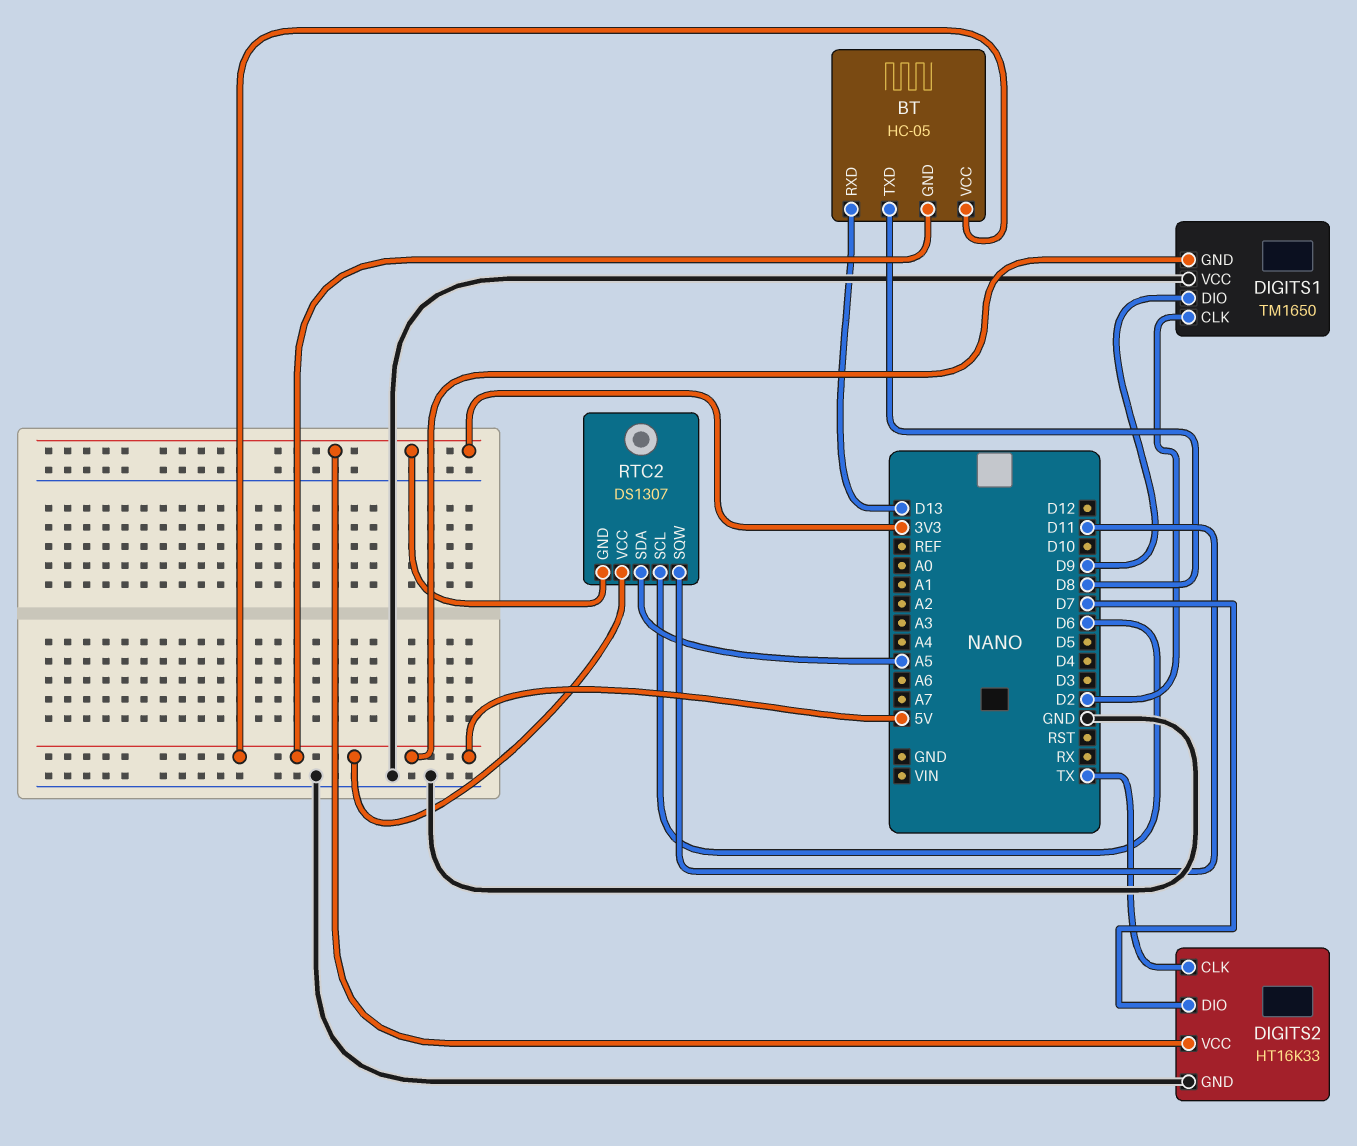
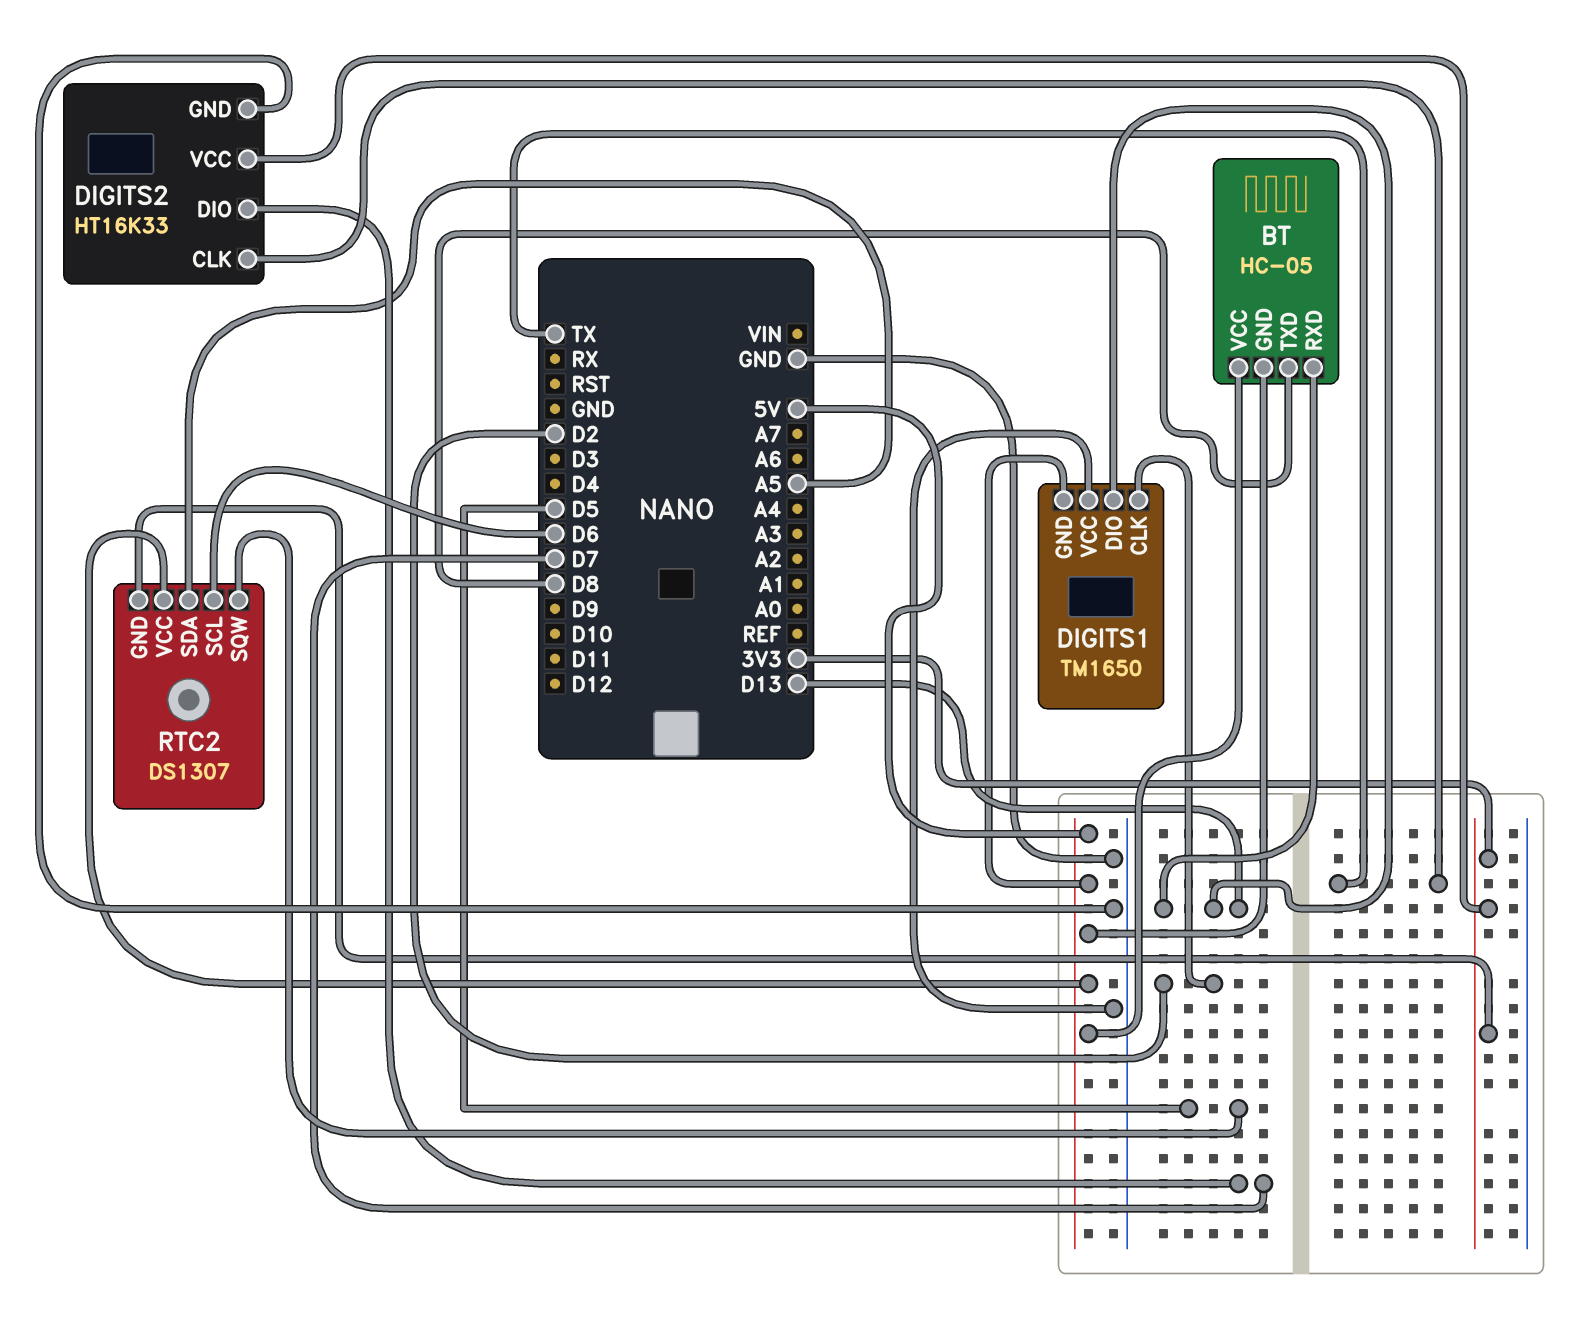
DIGITS1 pin DIO: D9 -> D13
RTC2 pin SQW: D11 -> D5

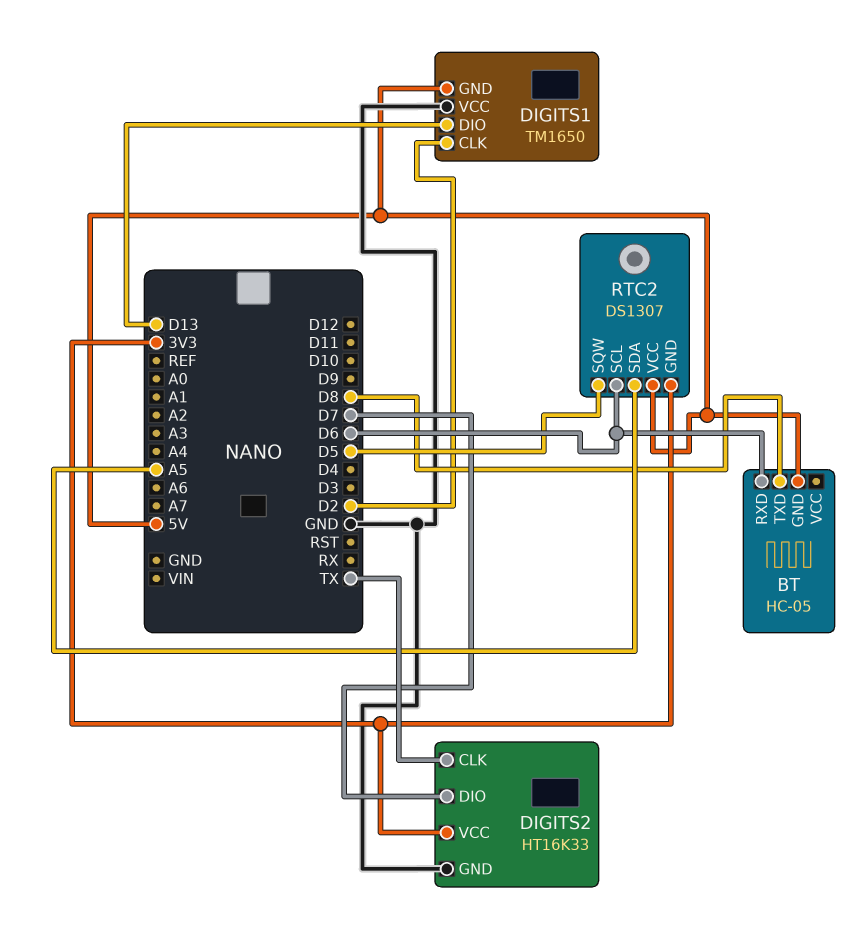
BT pin RXD: D13 -> D6
BT pin VCC: 5V -> none

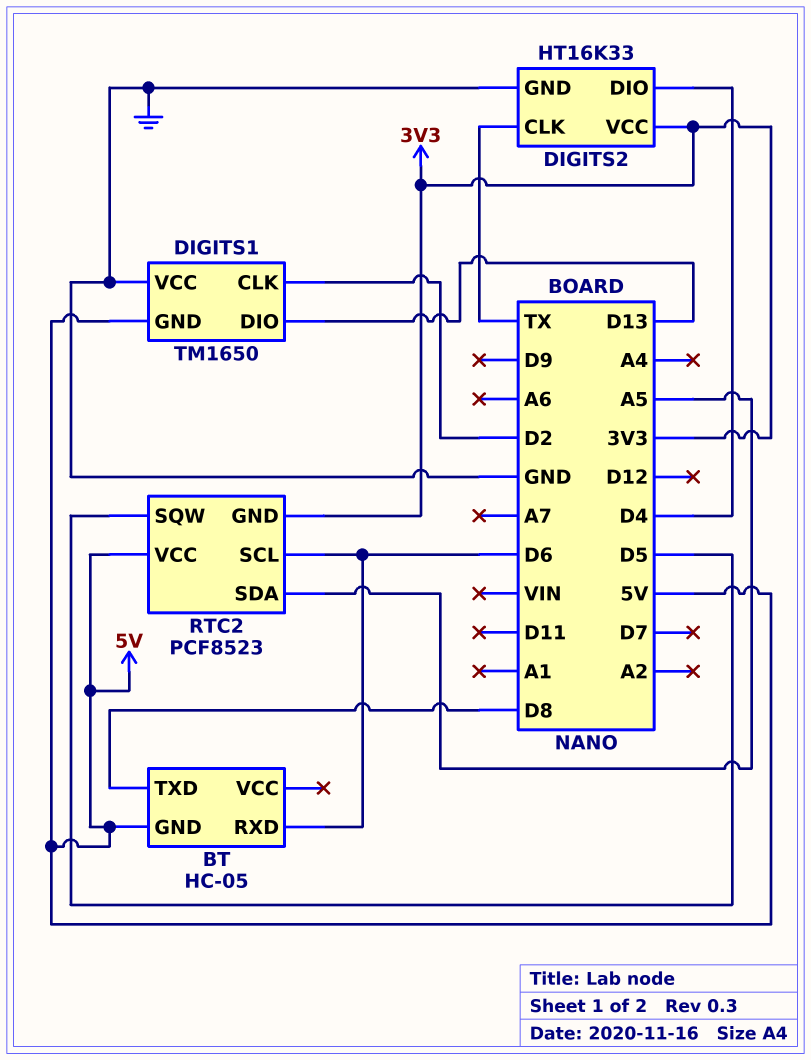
DIGITS2 pin DIO: D7 -> D4
RTC2: DS1307 -> PCF8523

